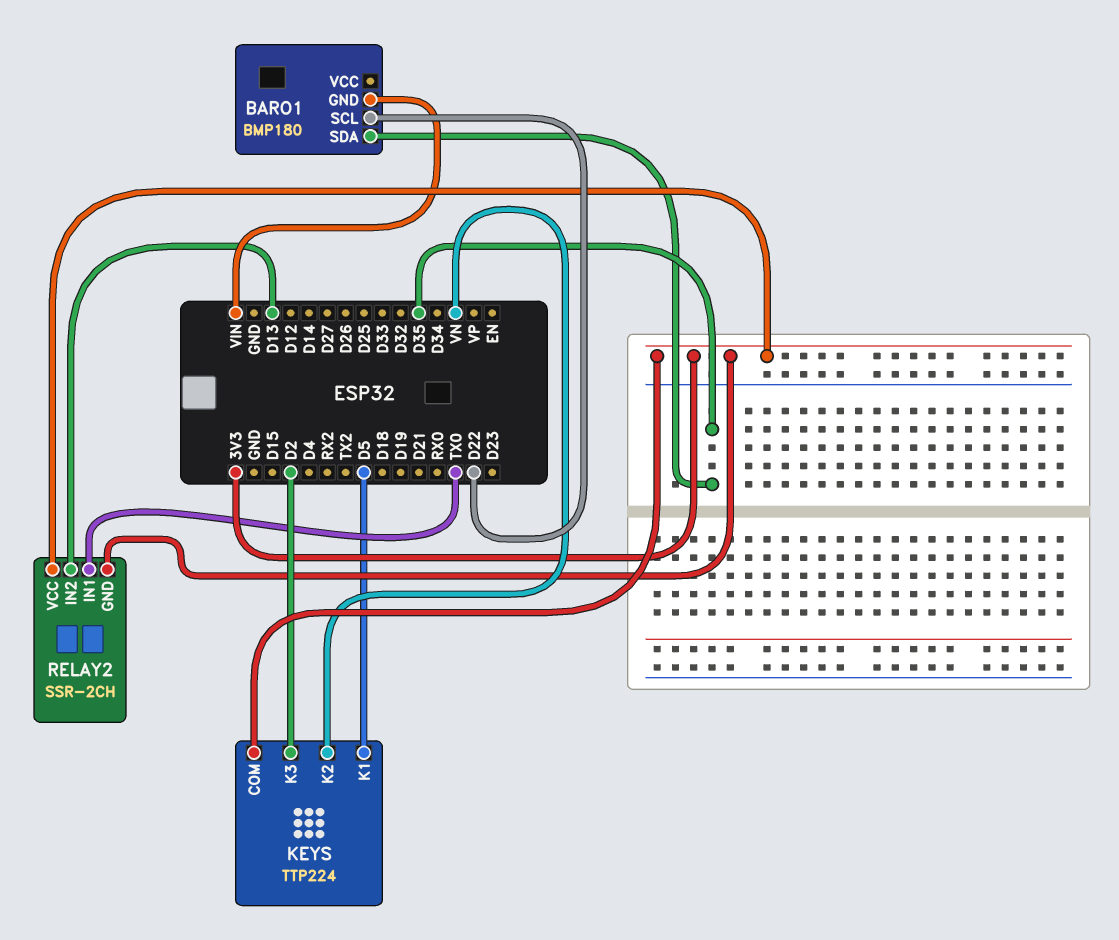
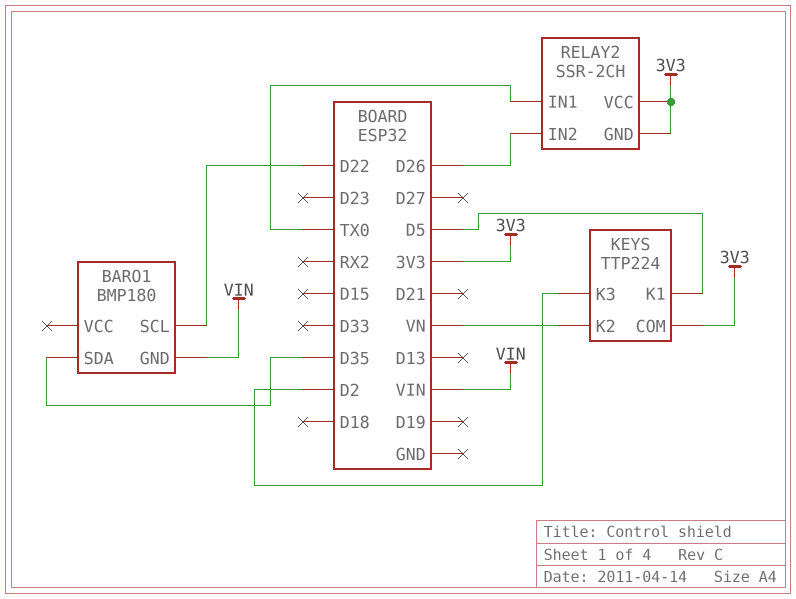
RELAY2 pin IN2: D13 -> D26

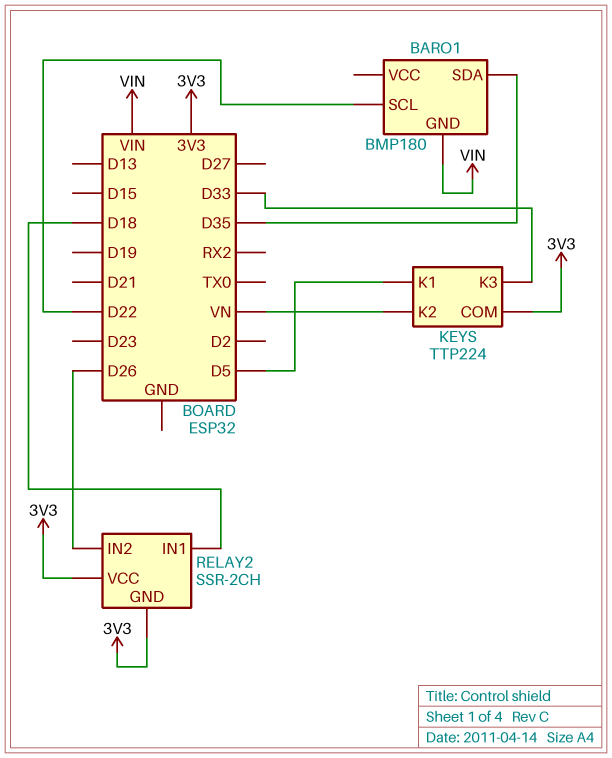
KEYS pin K3: D2 -> D33
RELAY2 pin IN1: TX0 -> D18

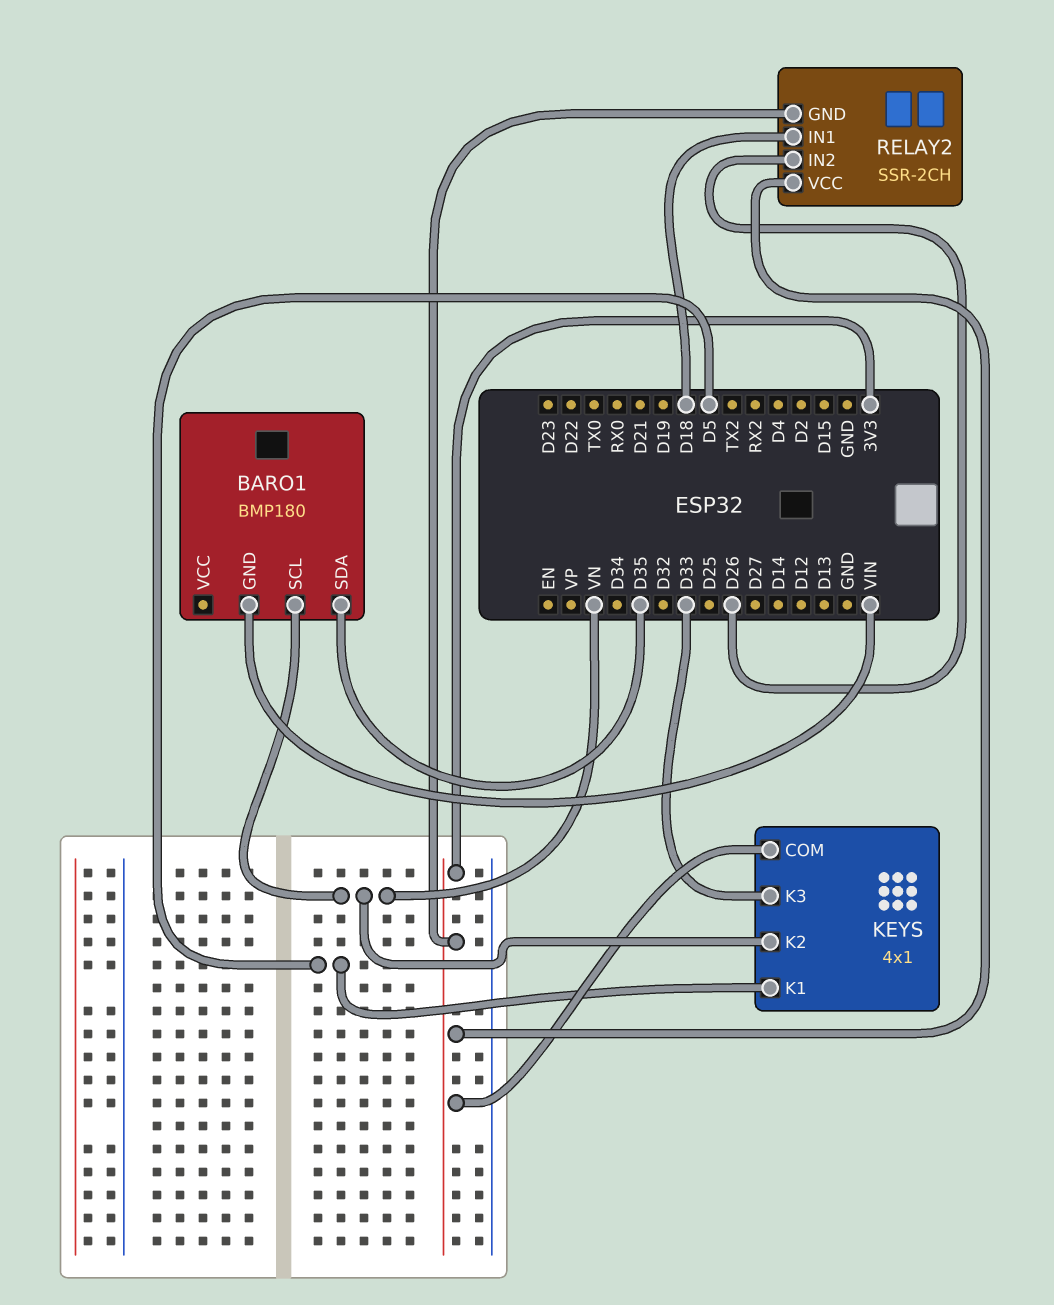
BARO1 pin SCL: D22 -> VN
KEYS: TTP224 -> 4x1

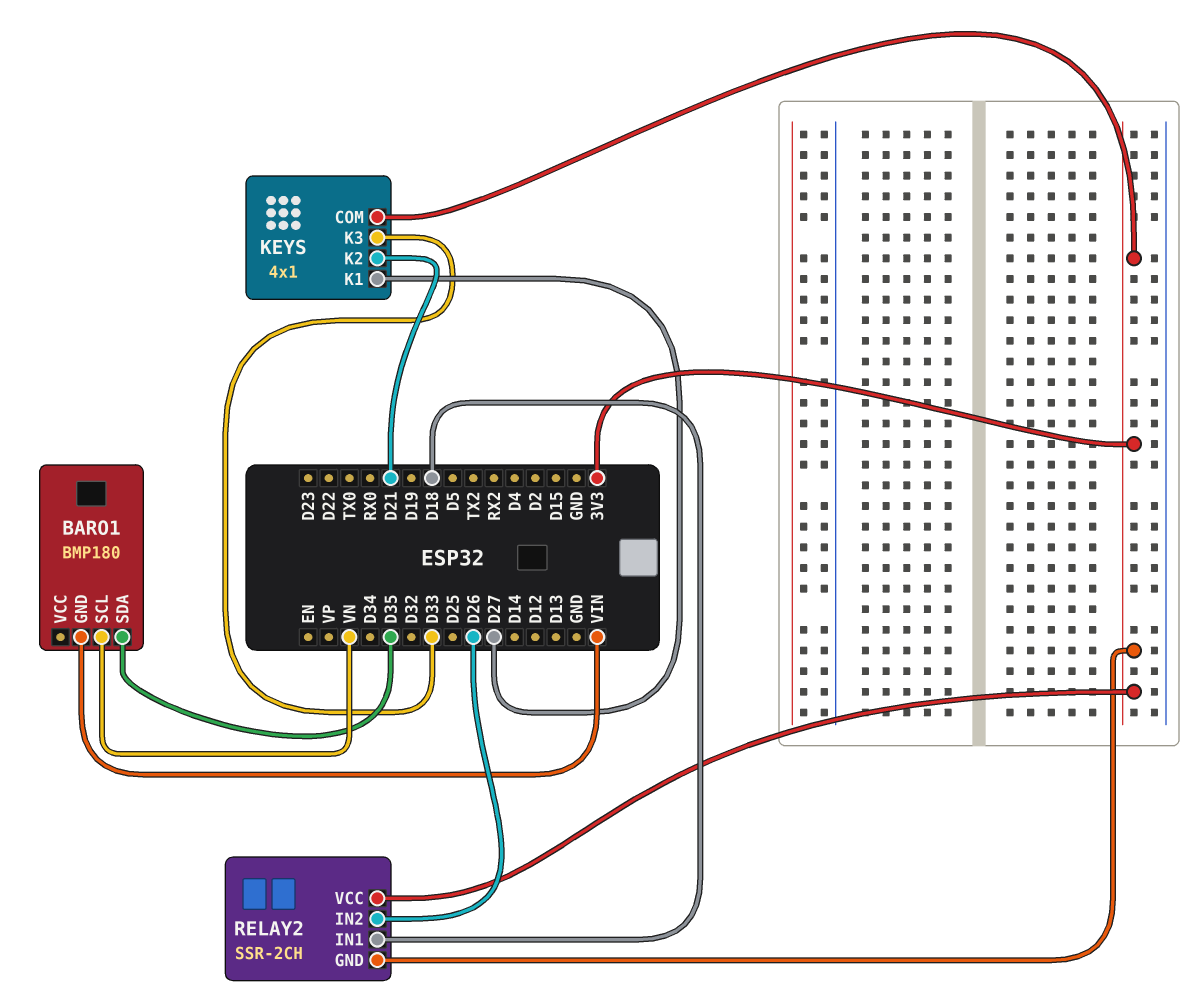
KEYS pin K1: D5 -> D27
KEYS pin K2: VN -> D21

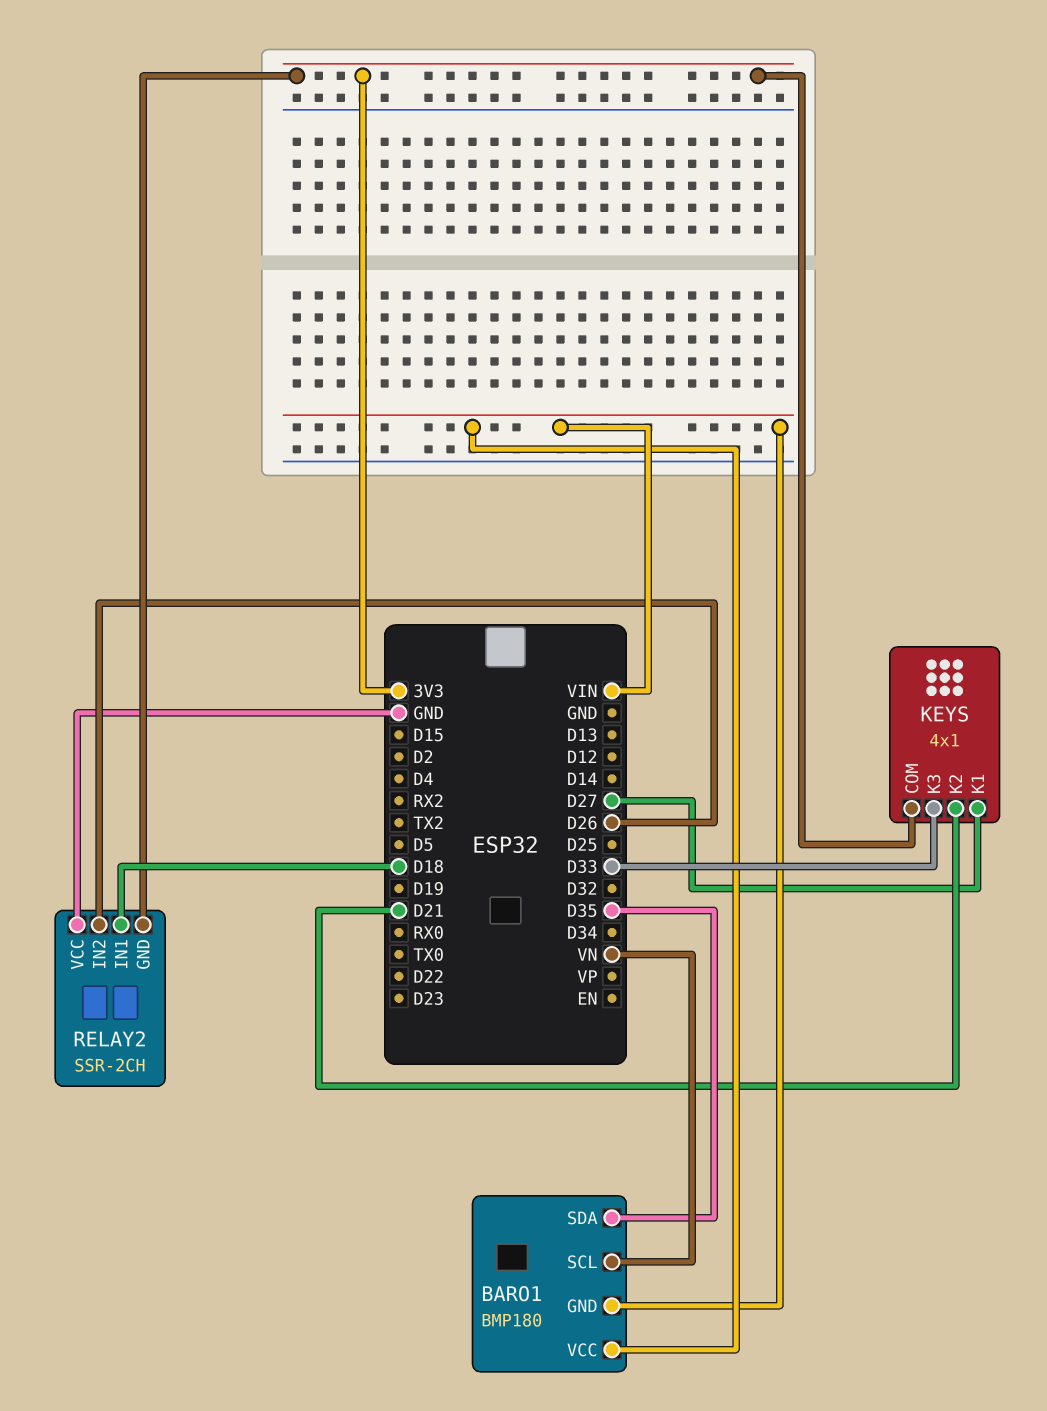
BARO1 pin VCC: none -> VIN
RELAY2 pin VCC: 3V3 -> GND

